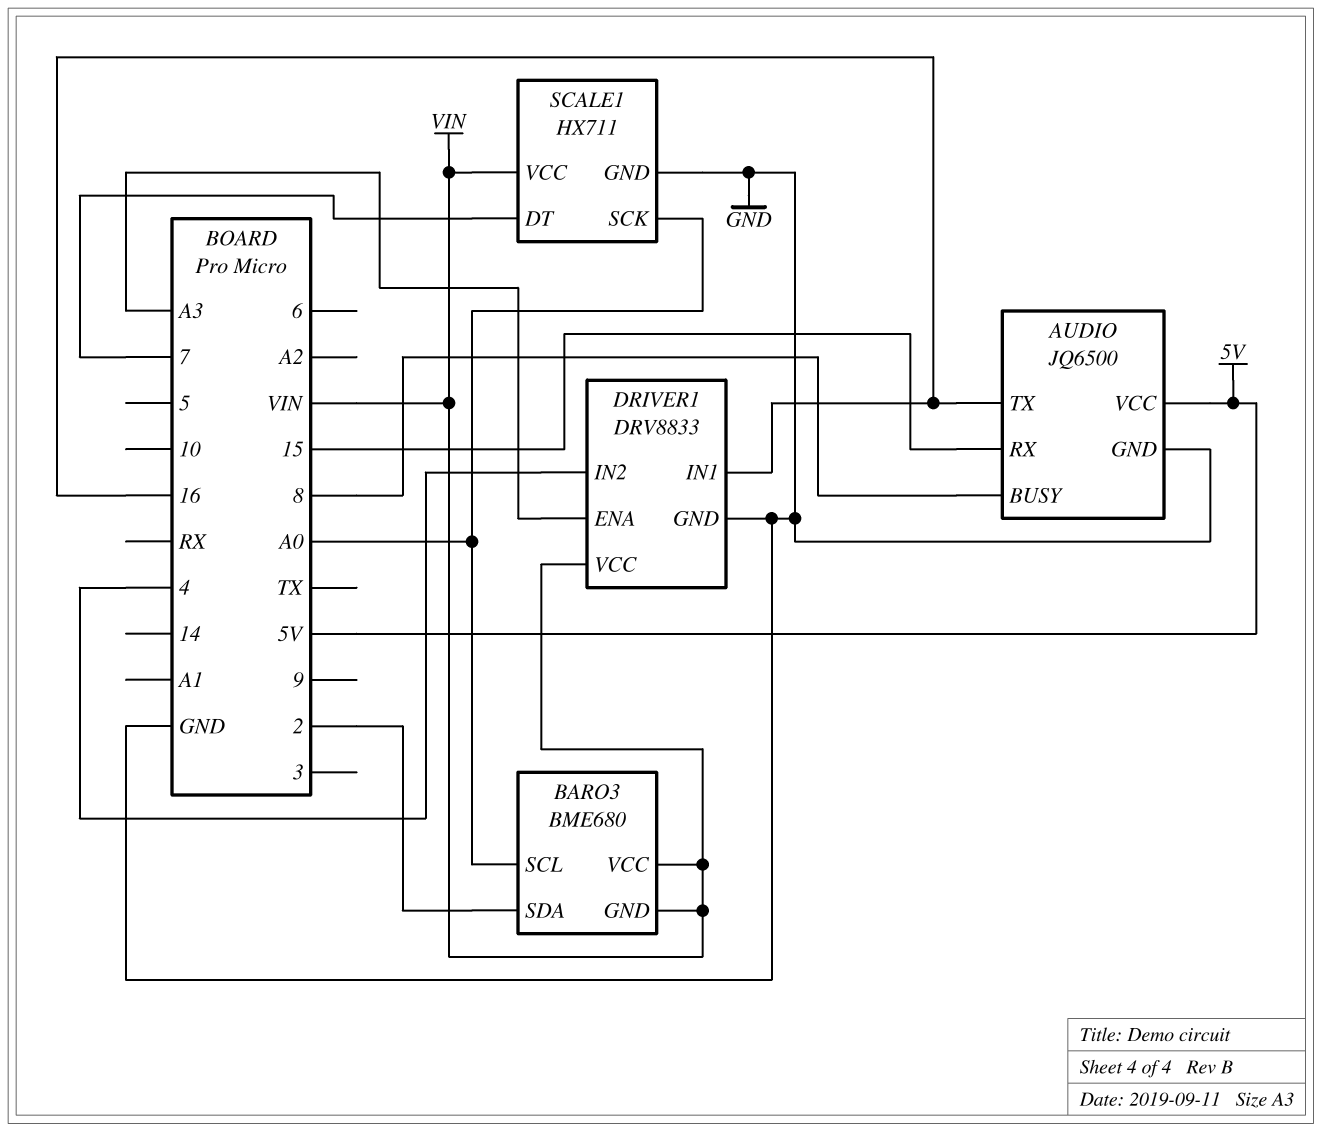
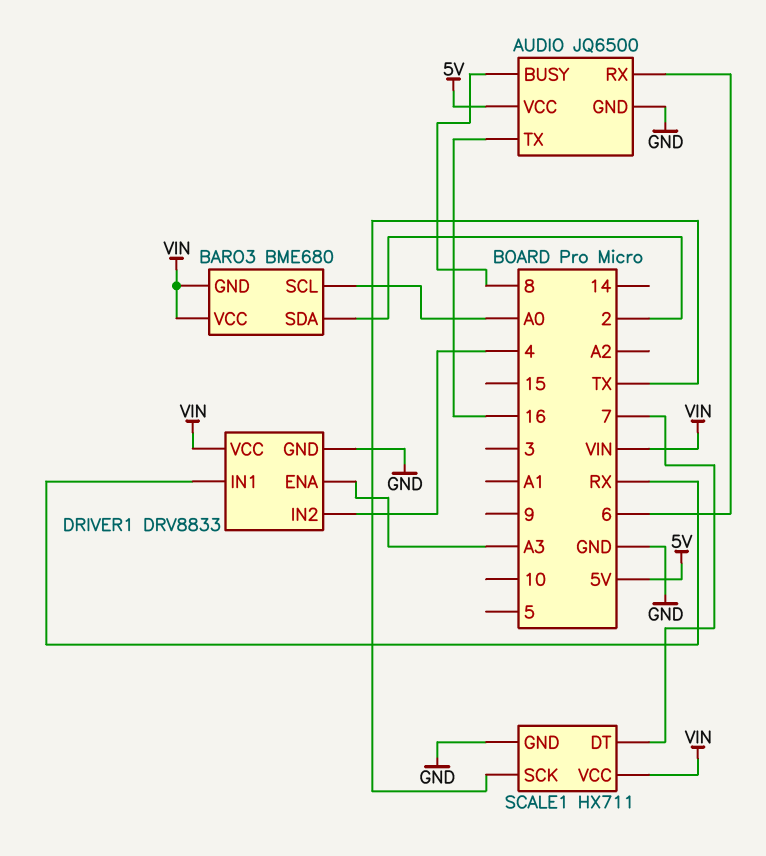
AUDIO pin RX: 15 -> 6
DRIVER1 pin IN1: 16 -> RX
SCALE1 pin SCK: A0 -> TX

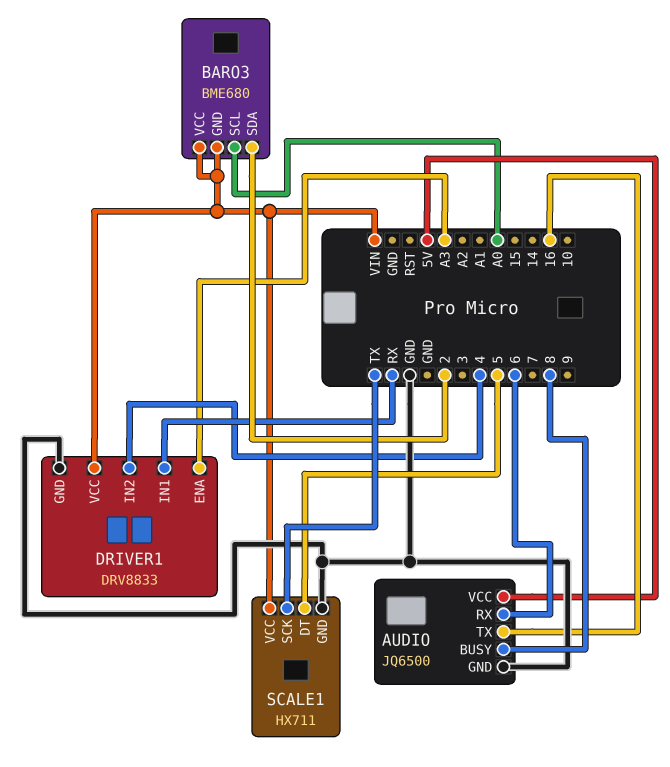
SCALE1 pin DT: 7 -> 5

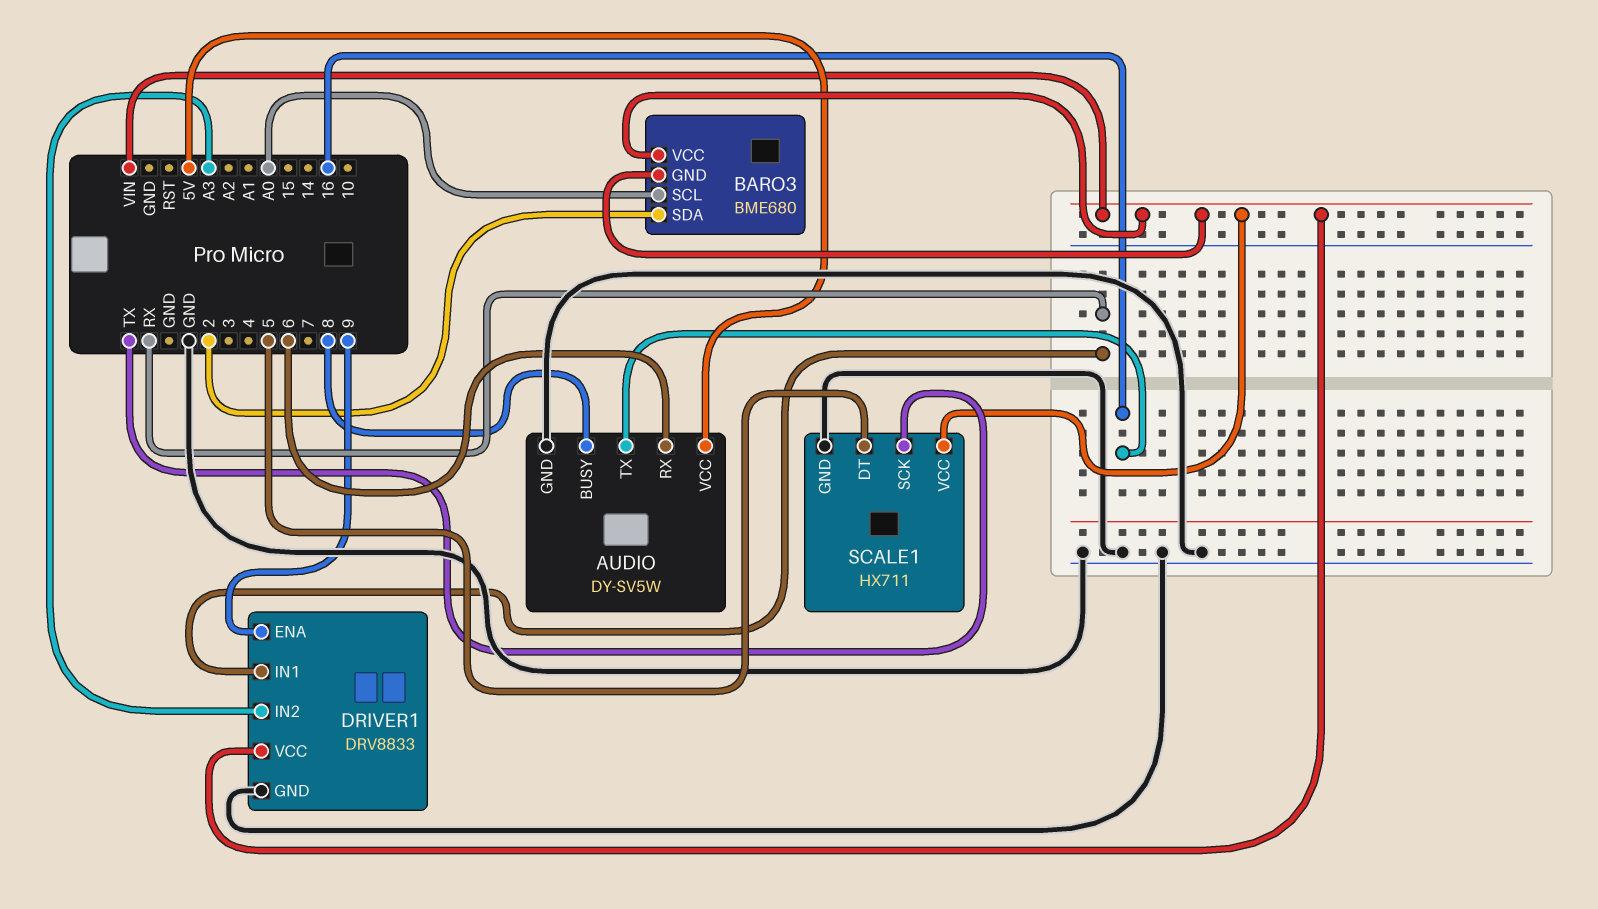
AUDIO: JQ6500 -> DY-SV5W
DRIVER1 pin ENA: A3 -> 9
DRIVER1 pin IN2: 4 -> A3

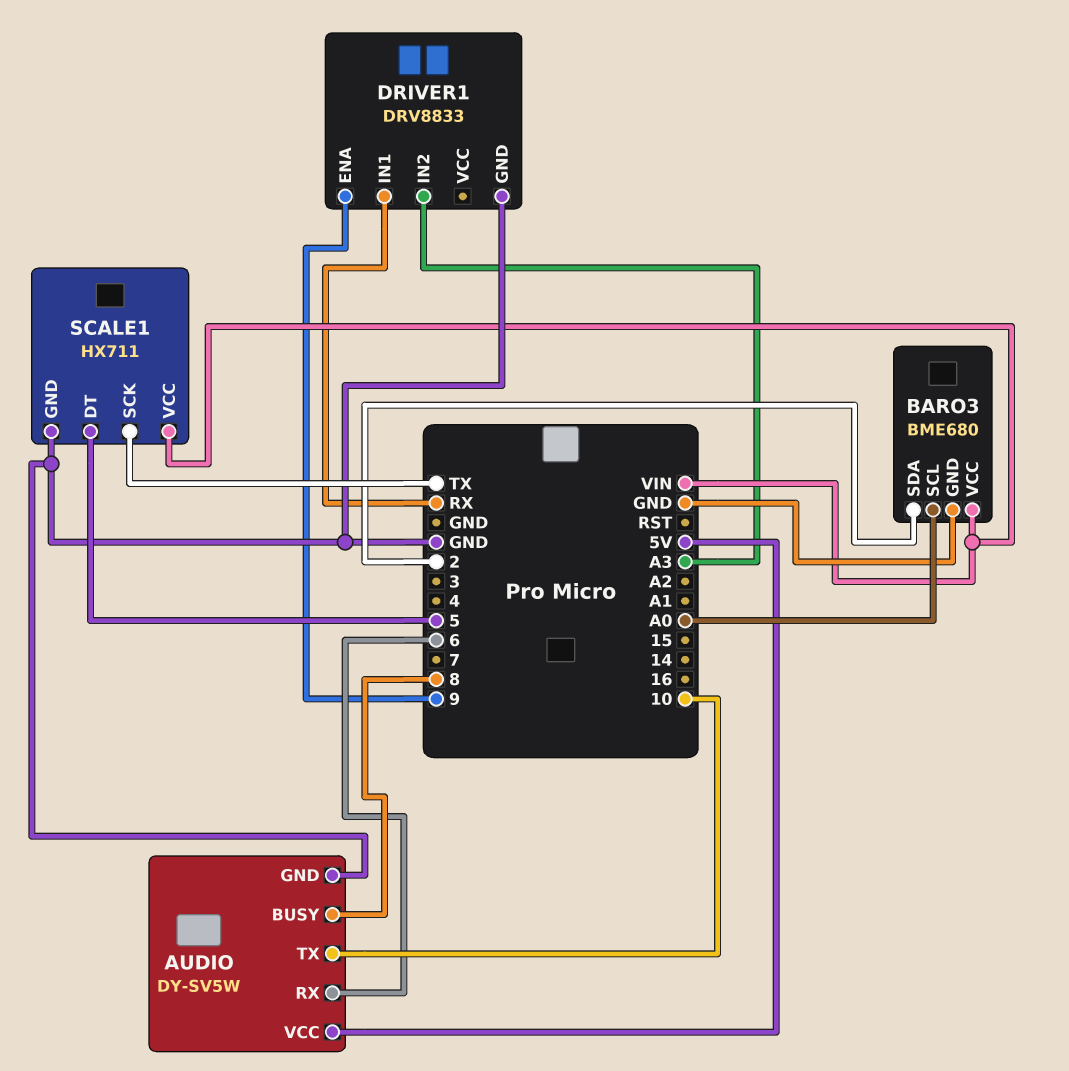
AUDIO pin TX: 16 -> 10
BARO3 pin GND: VIN -> GND
DRIVER1 pin VCC: VIN -> none

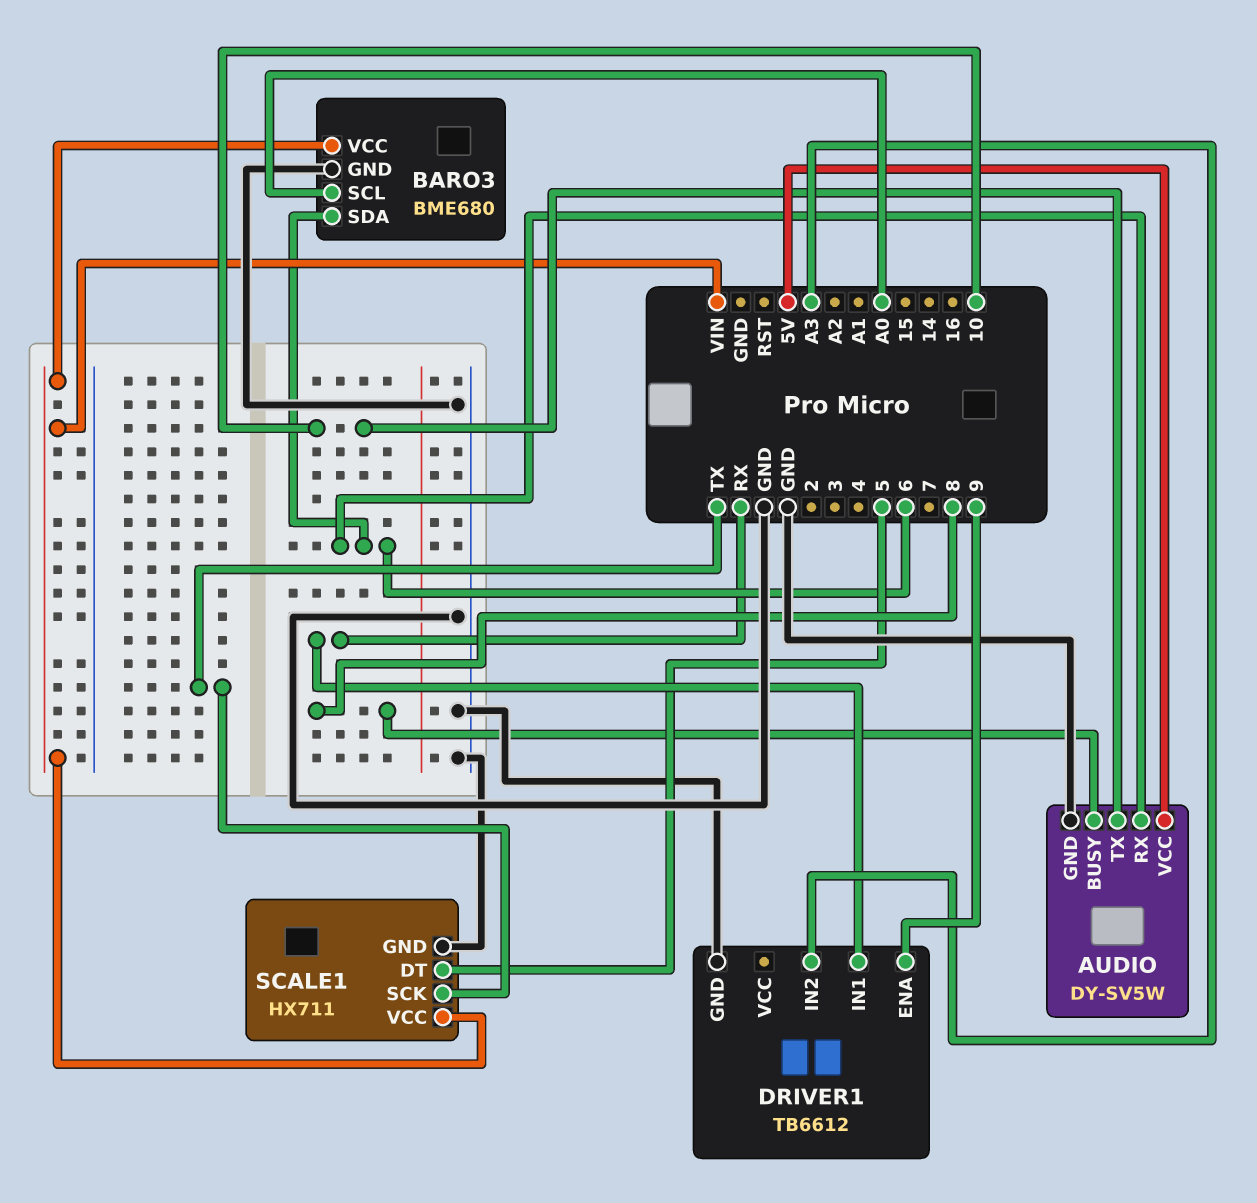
BARO3 pin SDA: 2 -> 6
DRIVER1: DRV8833 -> TB6612

